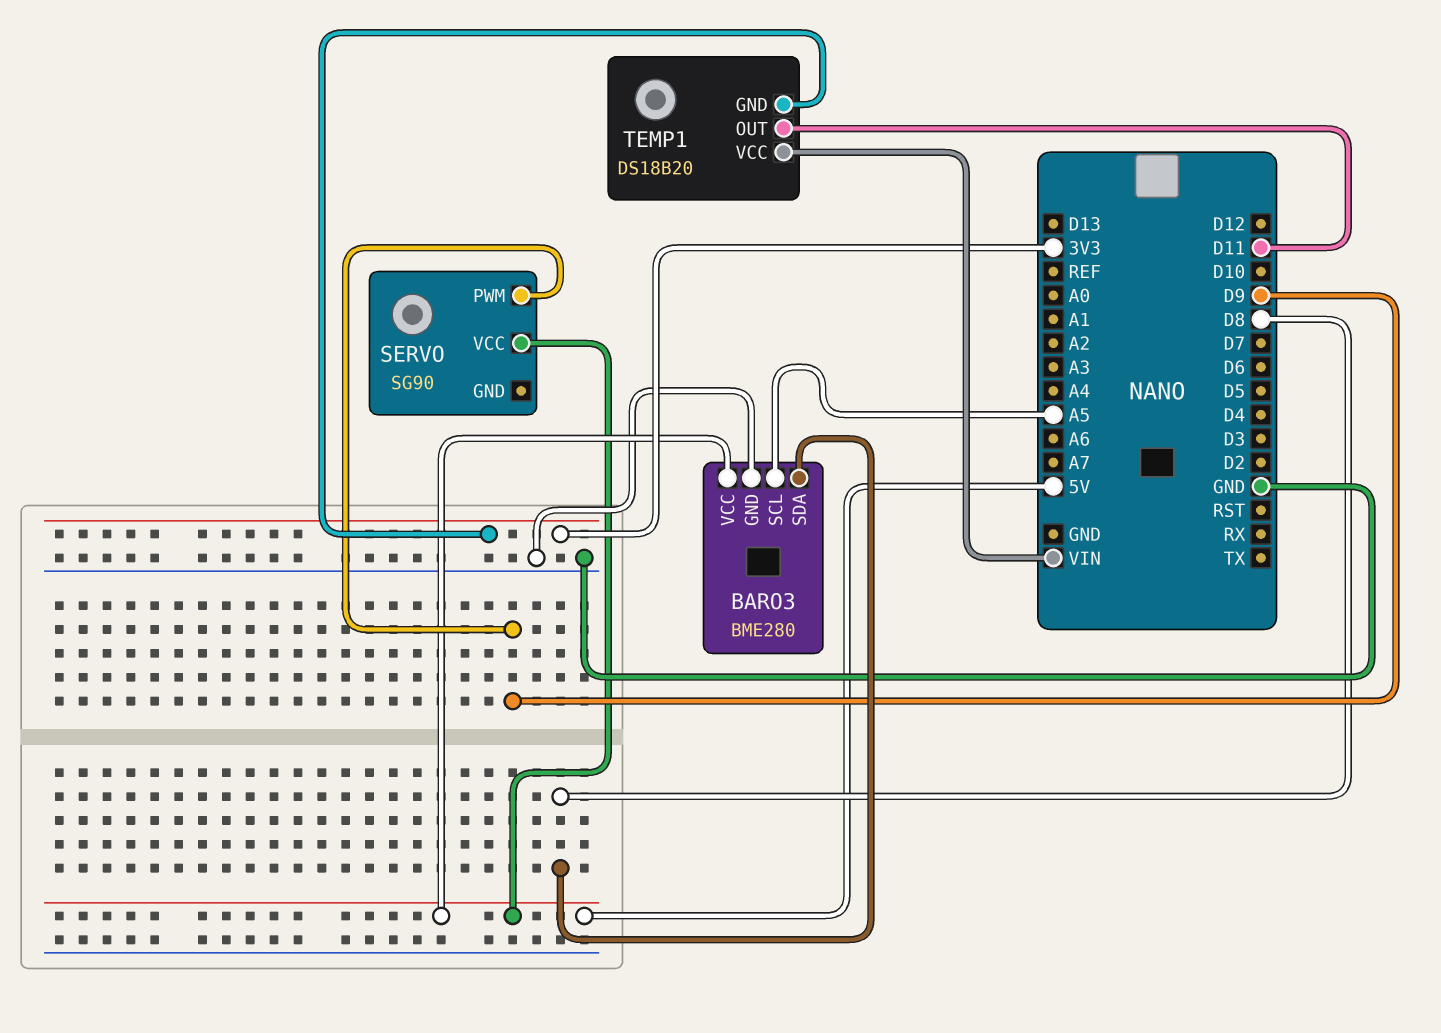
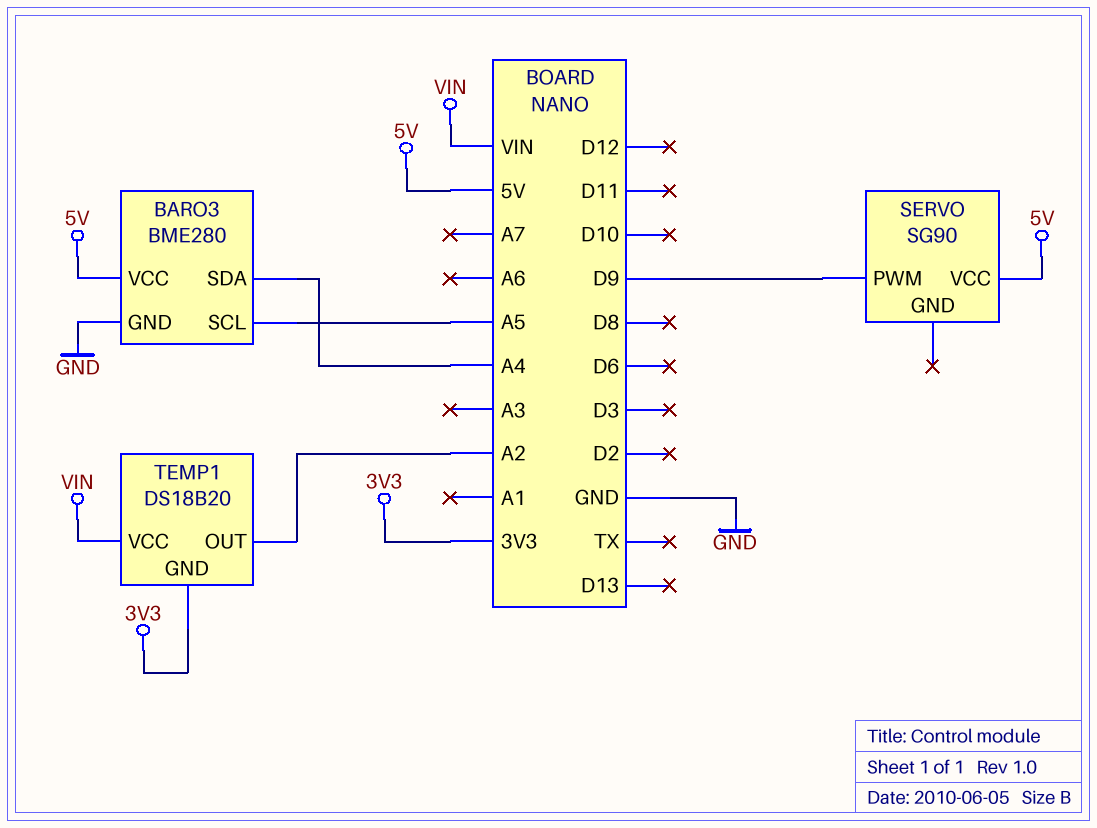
BARO3 pin SDA: D8 -> A4
TEMP1 pin OUT: D11 -> A2

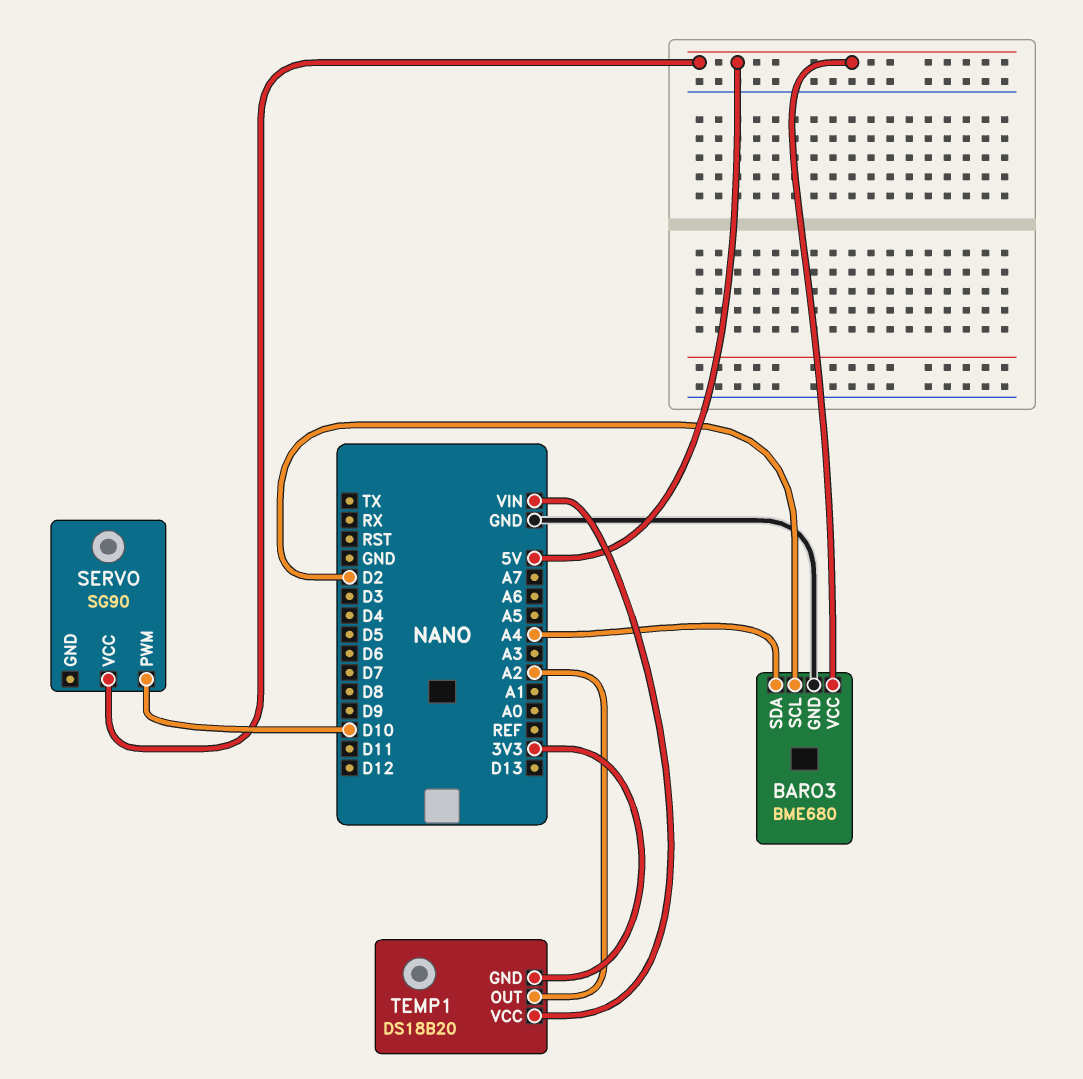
BARO3: BME280 -> BME680
BARO3 pin SCL: A5 -> D2
SERVO pin PWM: D9 -> D10

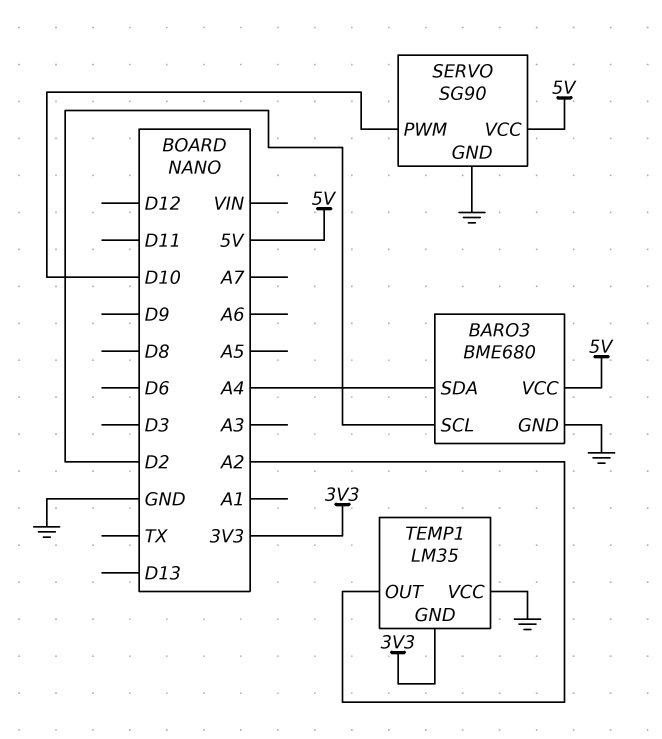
SERVO pin GND: none -> GND
TEMP1: DS18B20 -> LM35
TEMP1 pin VCC: VIN -> GND

